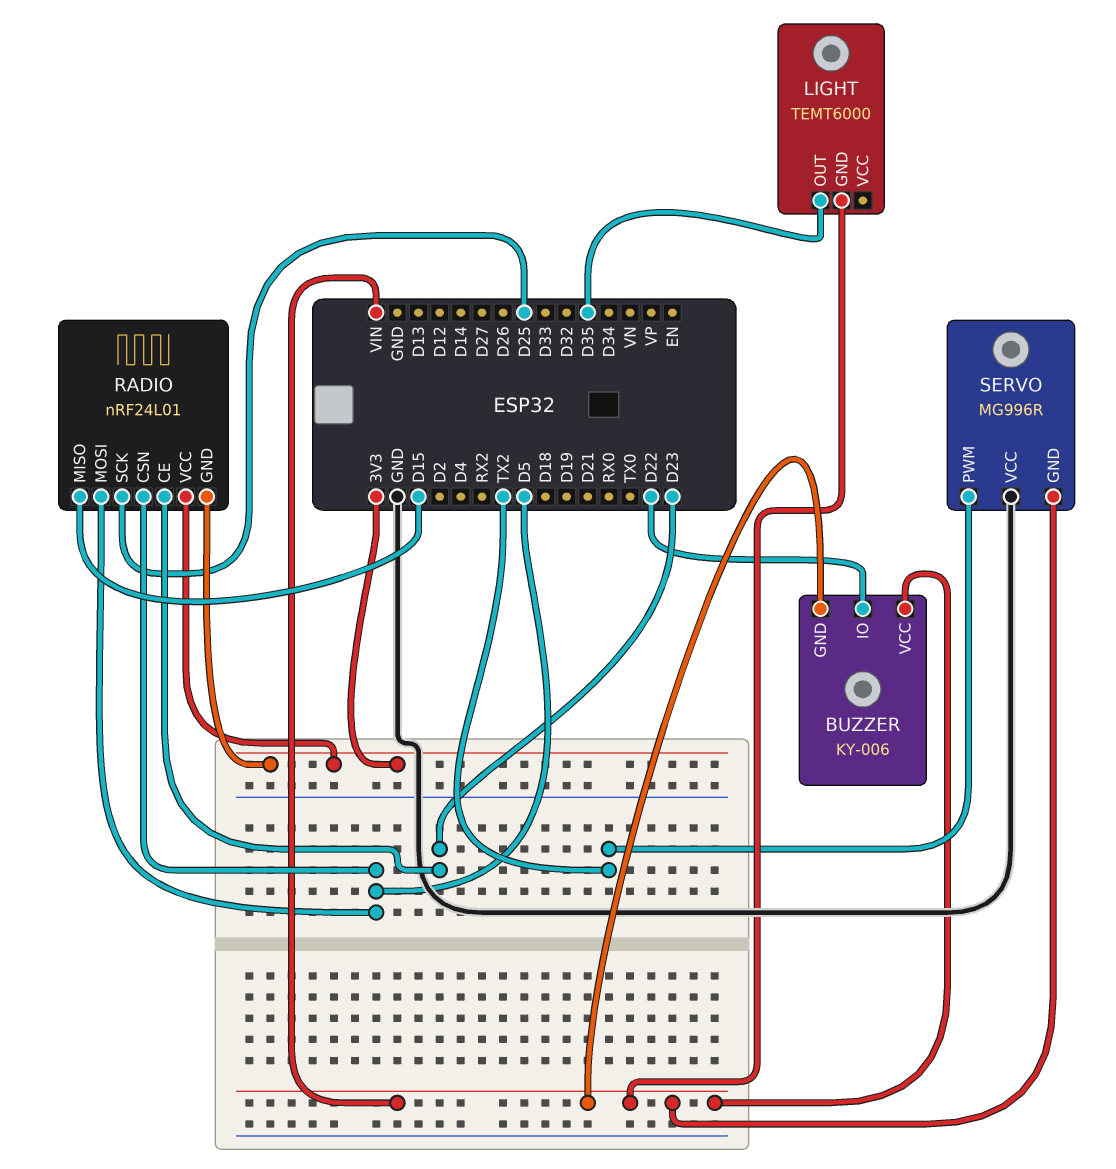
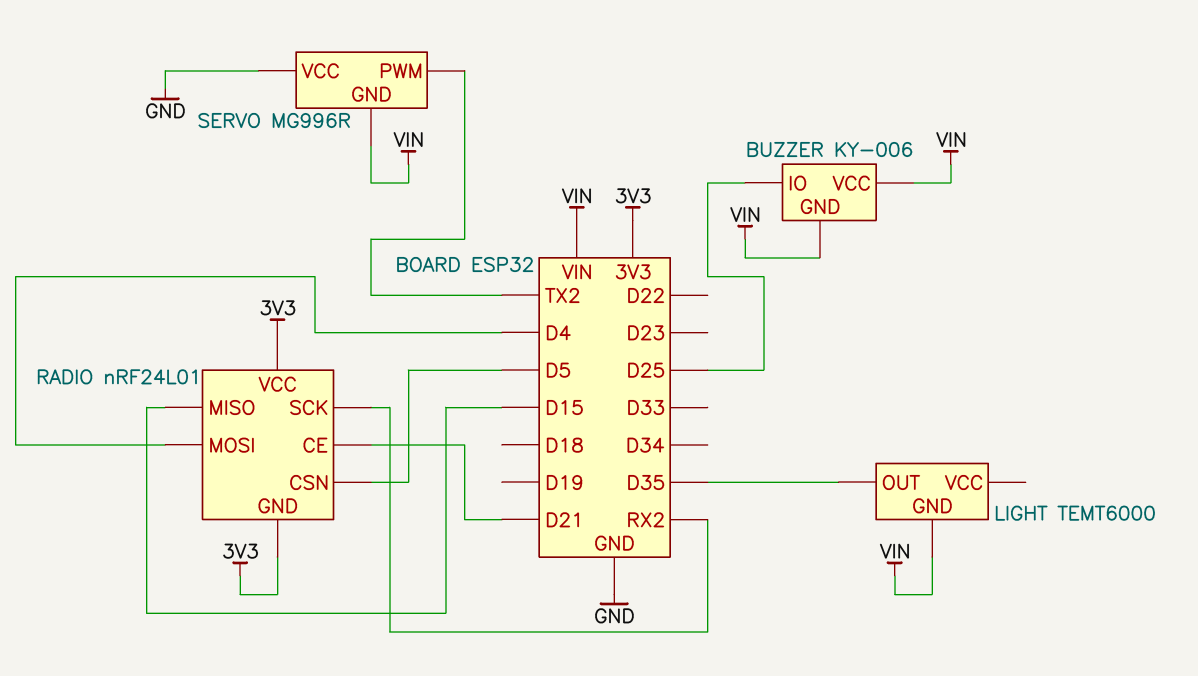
BUZZER pin IO: D22 -> D25
RADIO pin CE: D23 -> D21
RADIO pin MOSI: D5 -> D4
RADIO pin SCK: D25 -> RX2

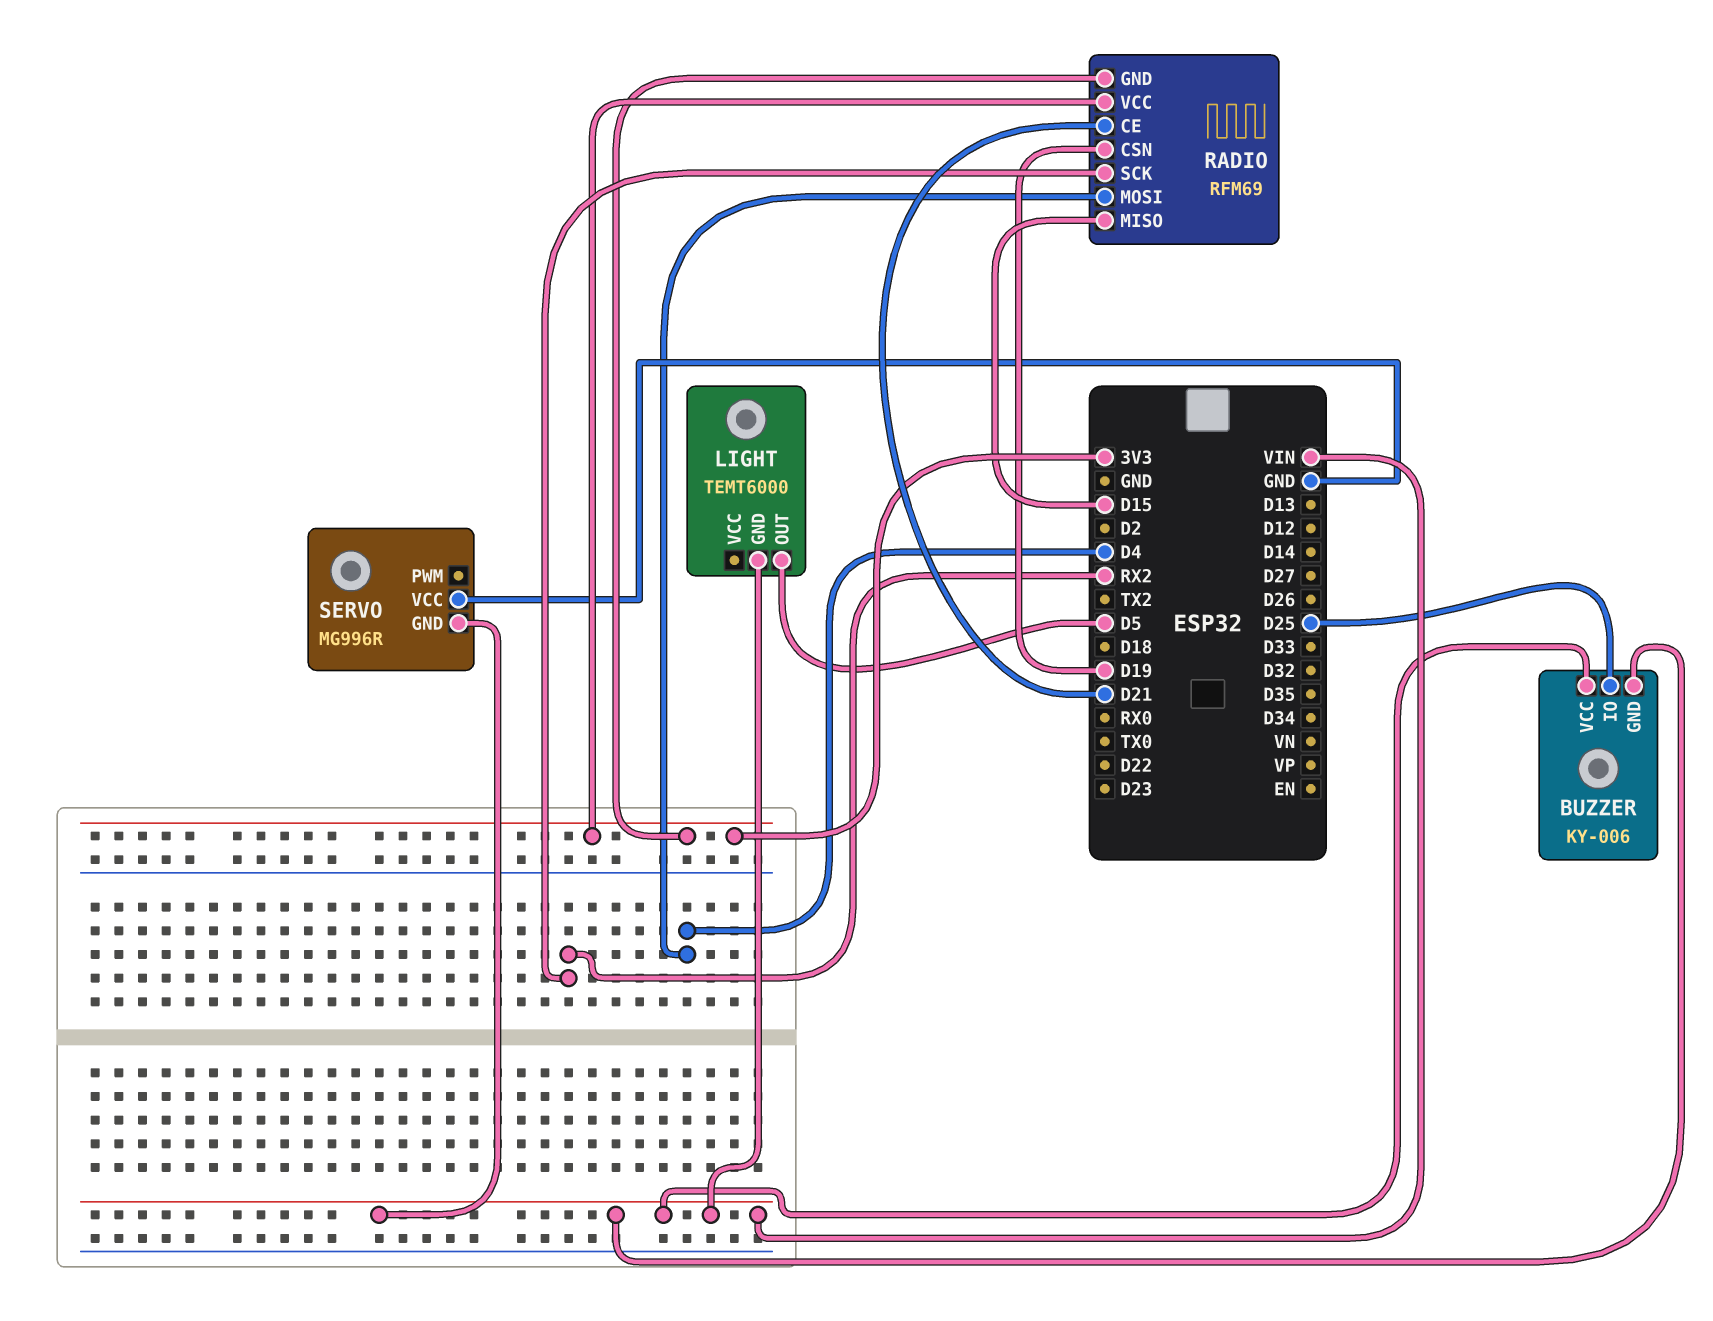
LIGHT pin OUT: D35 -> D5
RADIO: nRF24L01 -> RFM69
RADIO pin CSN: D5 -> D19
SERVO pin PWM: TX2 -> none

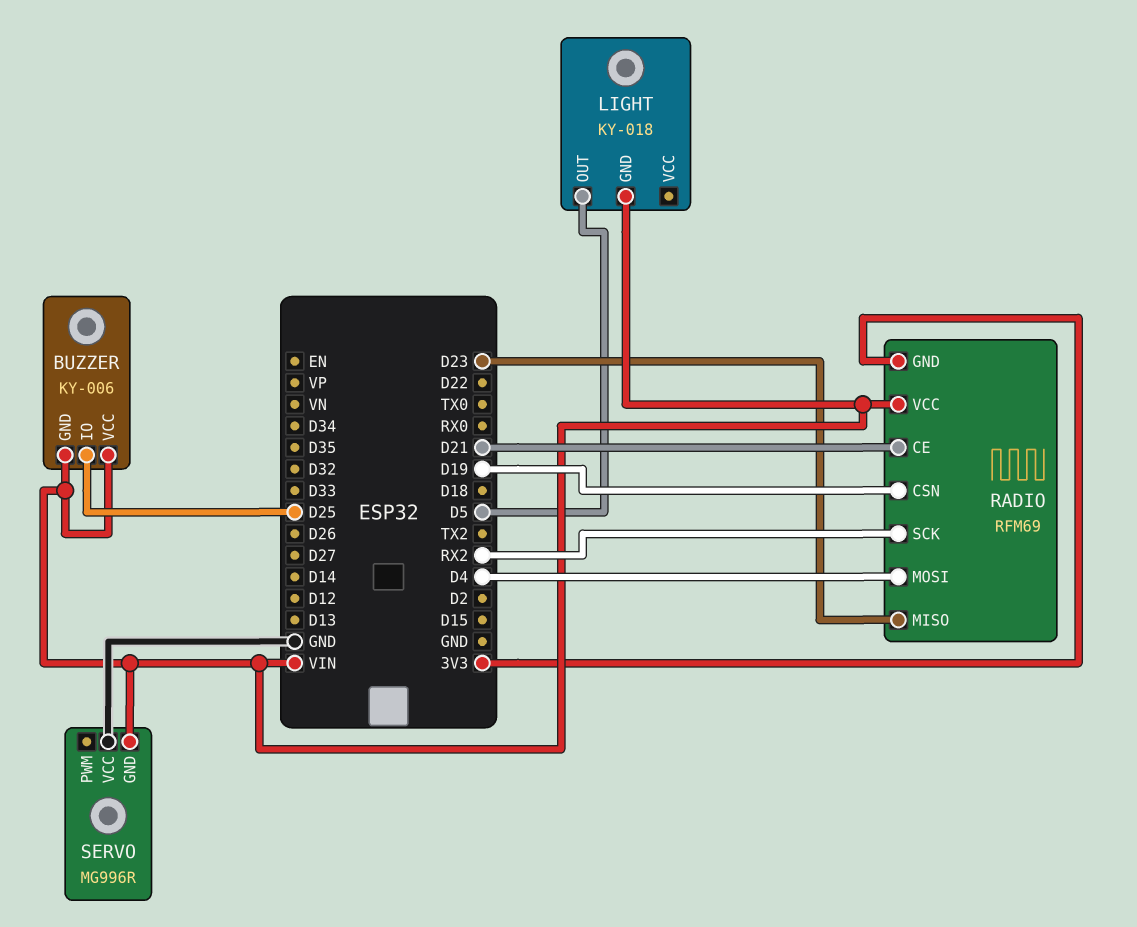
LIGHT: TEMT6000 -> KY-018
RADIO pin MISO: D15 -> D23
RADIO pin VCC: 3V3 -> VIN

